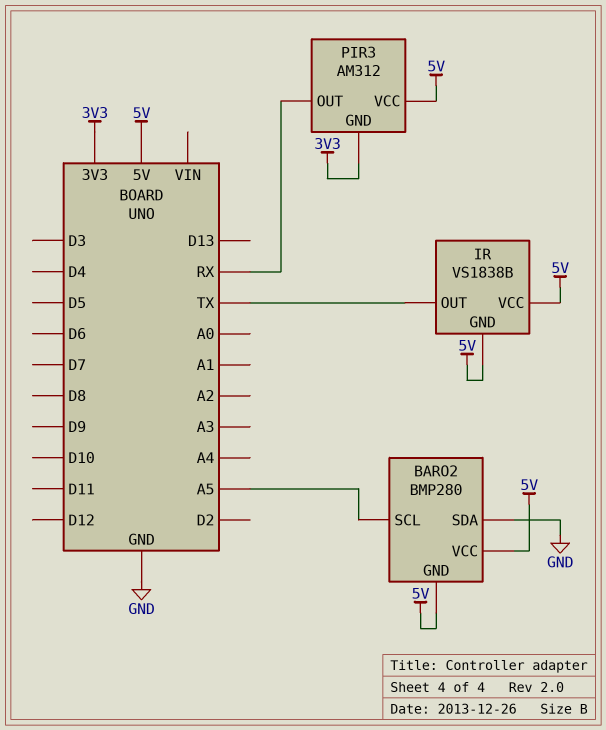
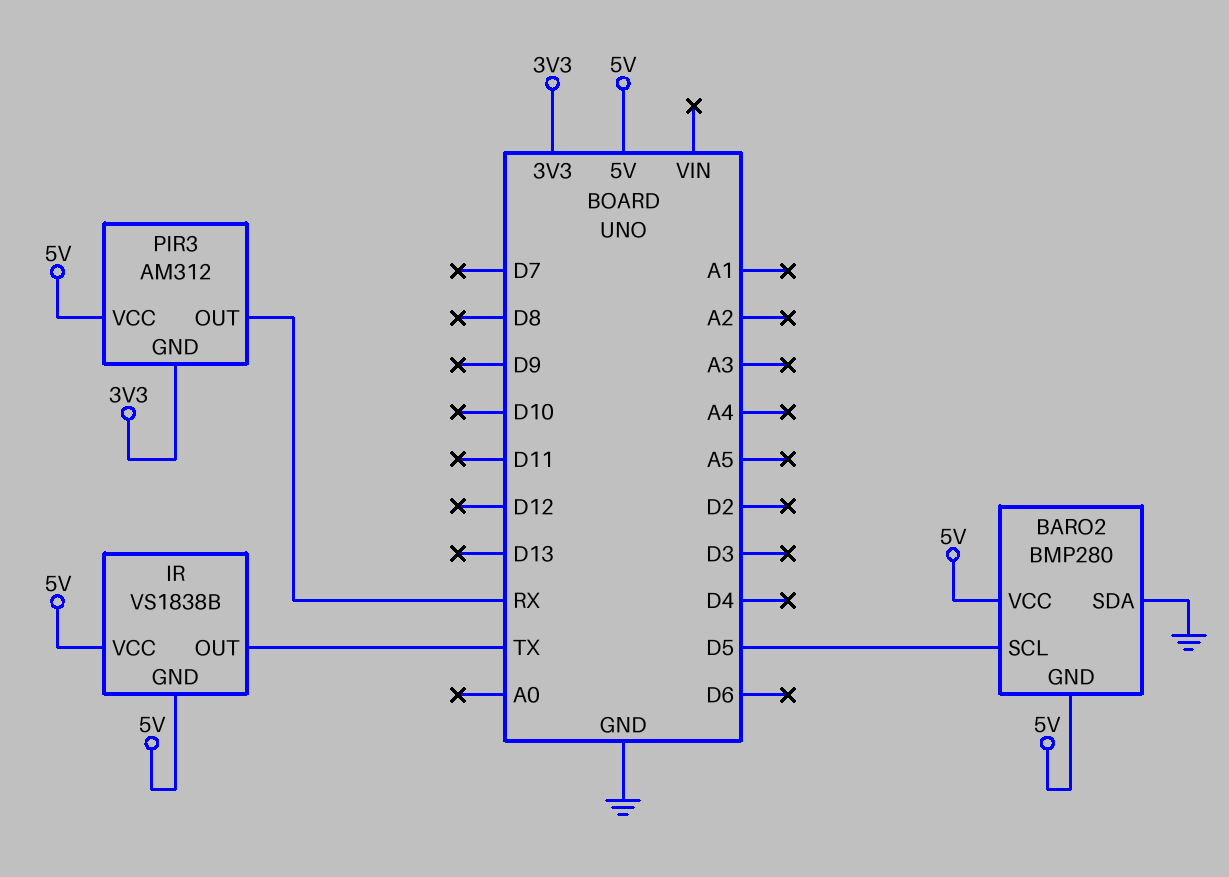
BARO2 pin SCL: A5 -> D5

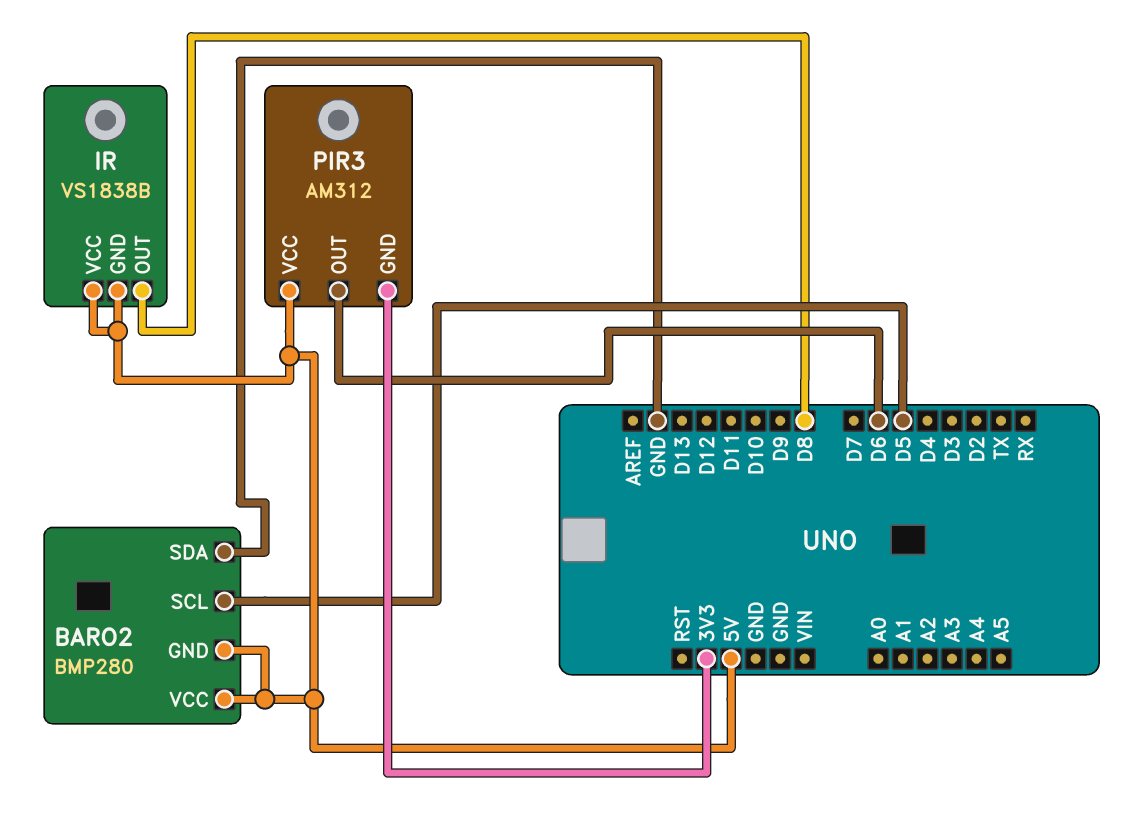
IR pin OUT: TX -> D8
PIR3 pin OUT: RX -> D6

